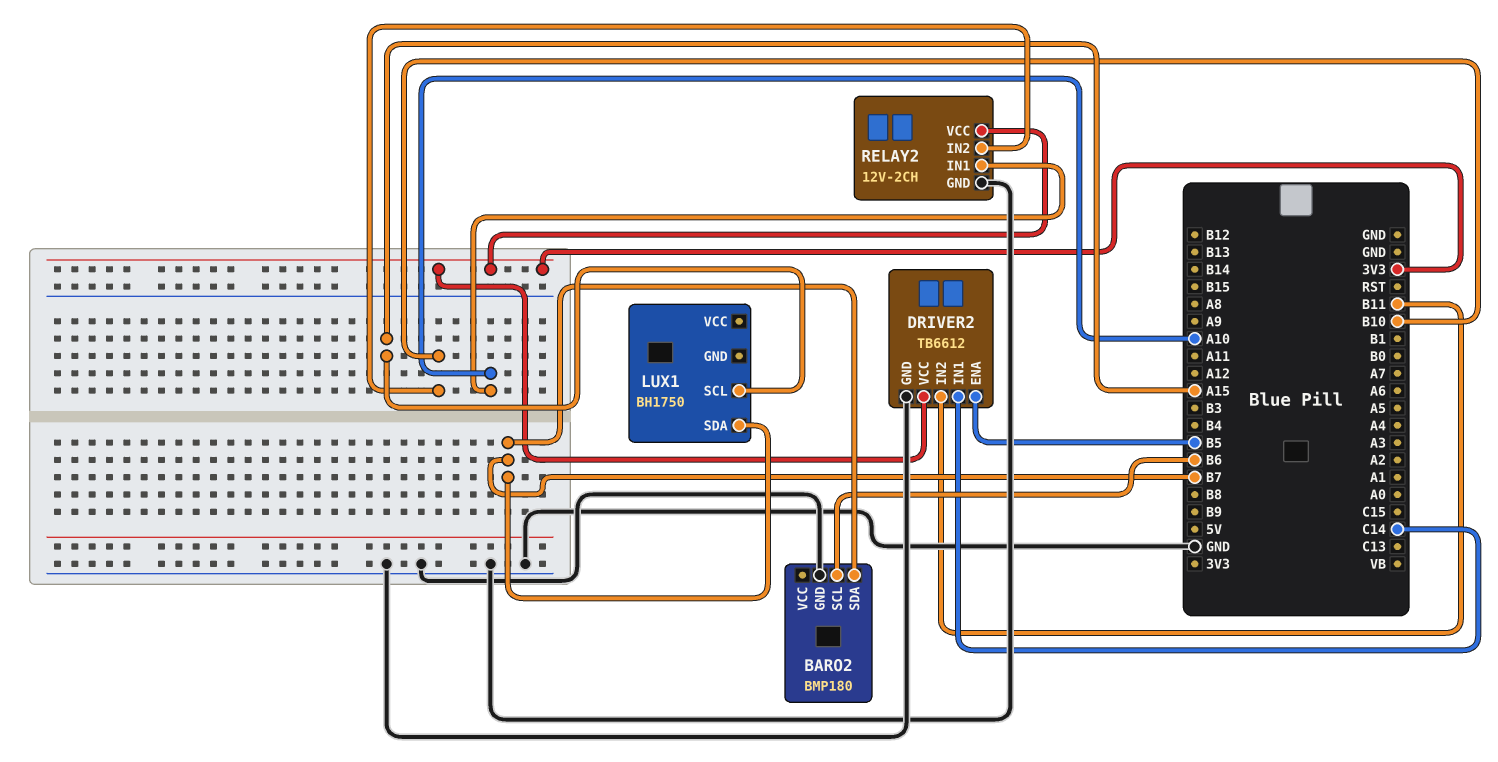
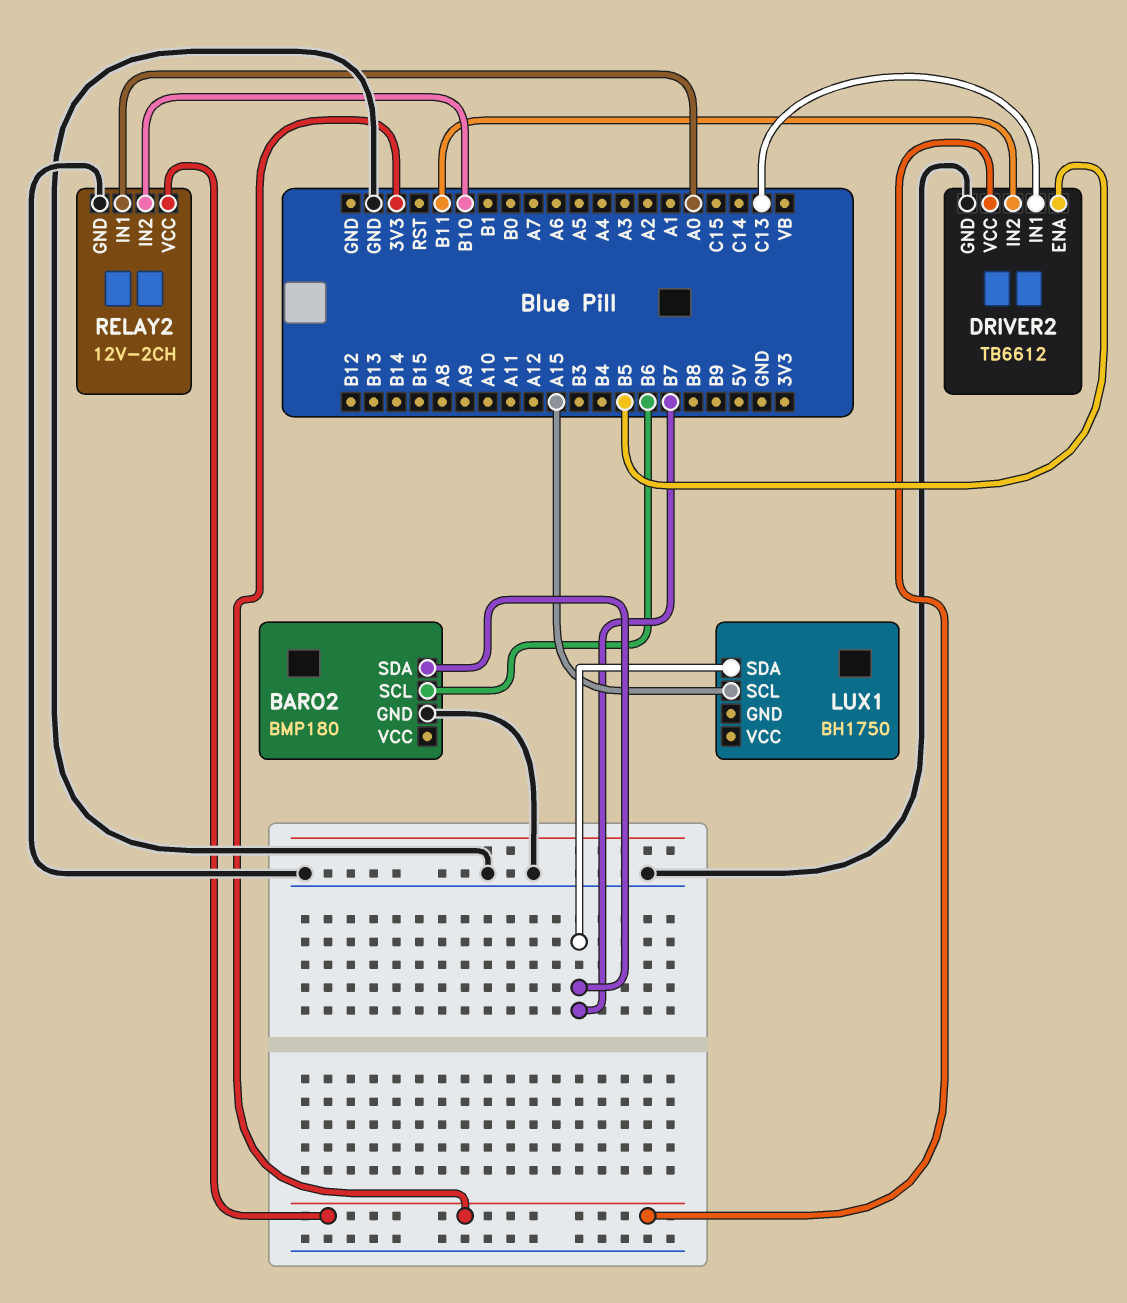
DRIVER2 pin IN1: C14 -> C13
RELAY2 pin IN1: A10 -> A0

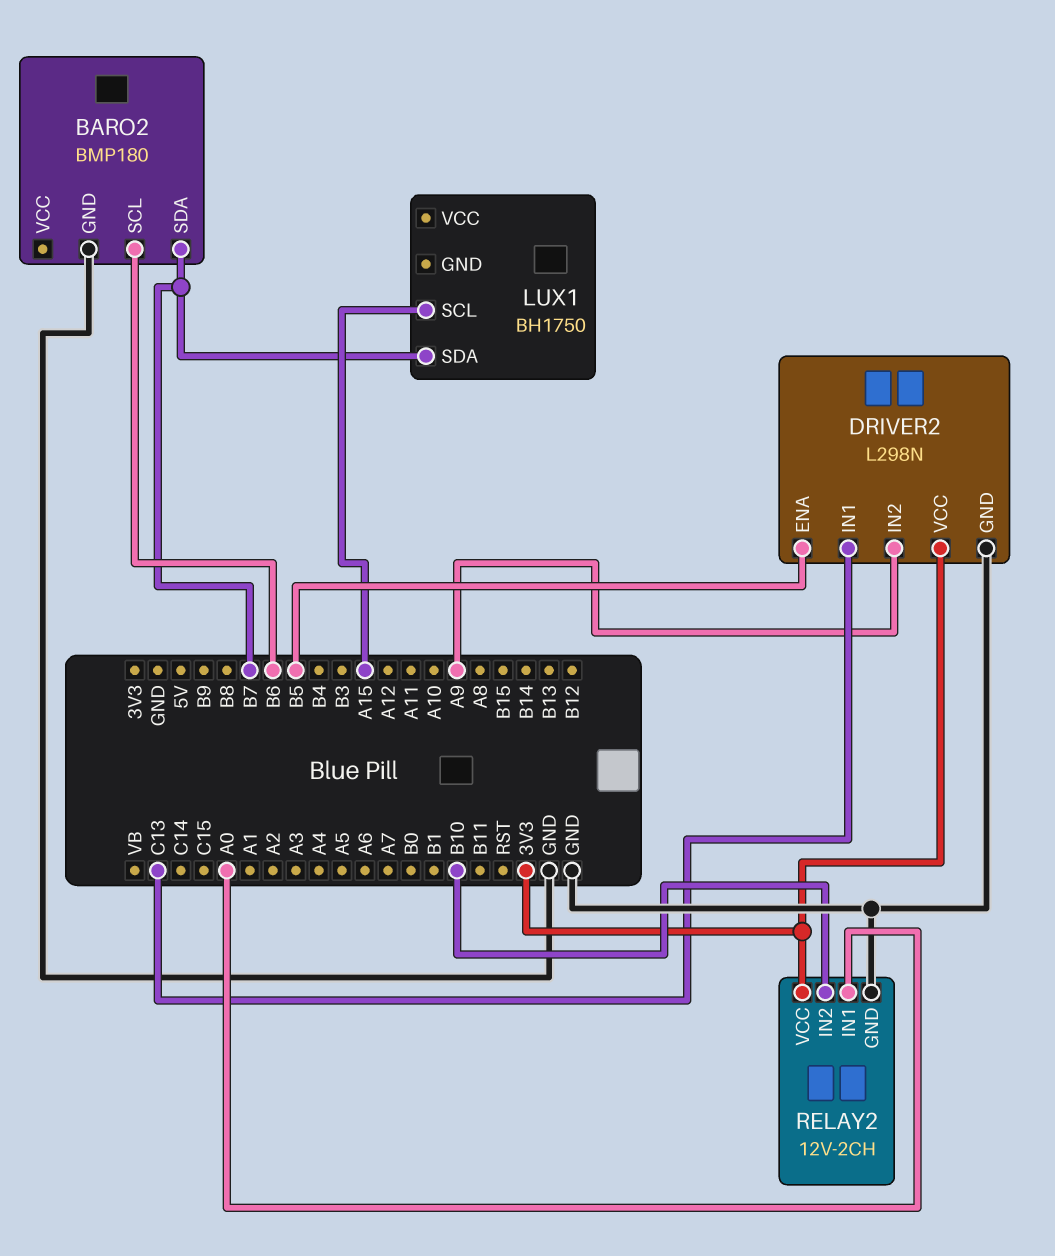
DRIVER2: TB6612 -> L298N
DRIVER2 pin IN2: B11 -> A9

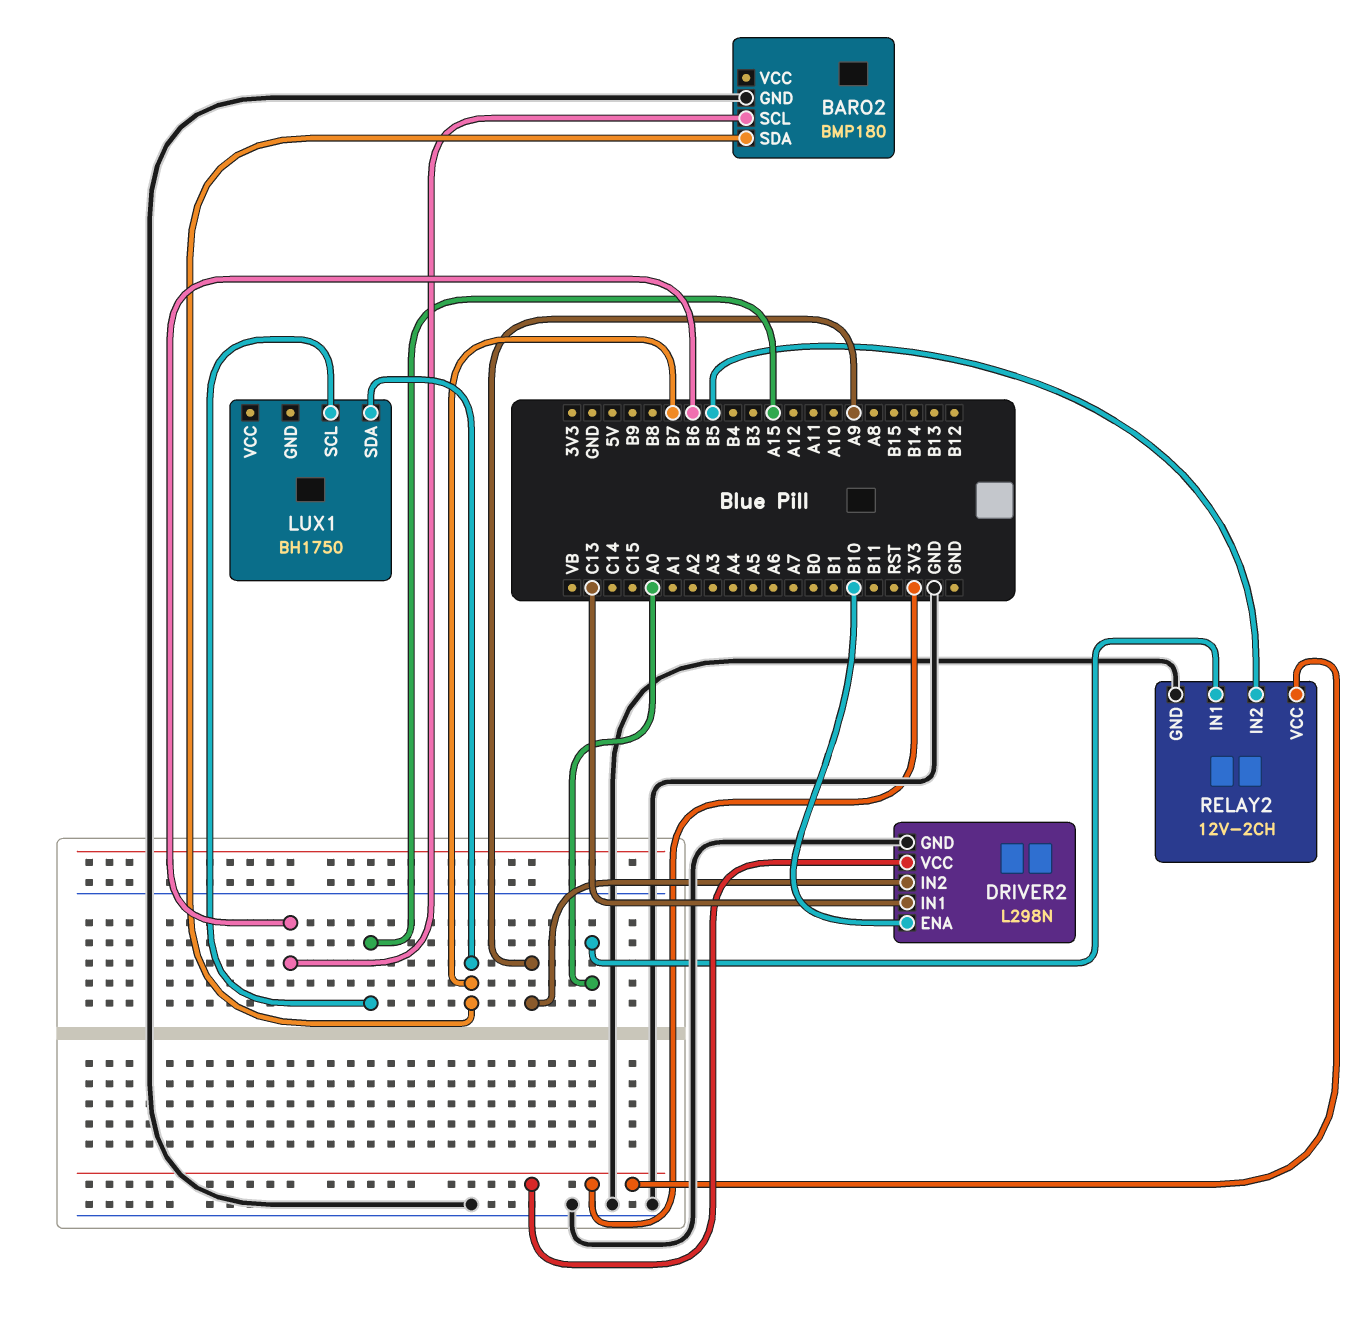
DRIVER2 pin ENA: B5 -> B10
RELAY2 pin IN2: B10 -> B5

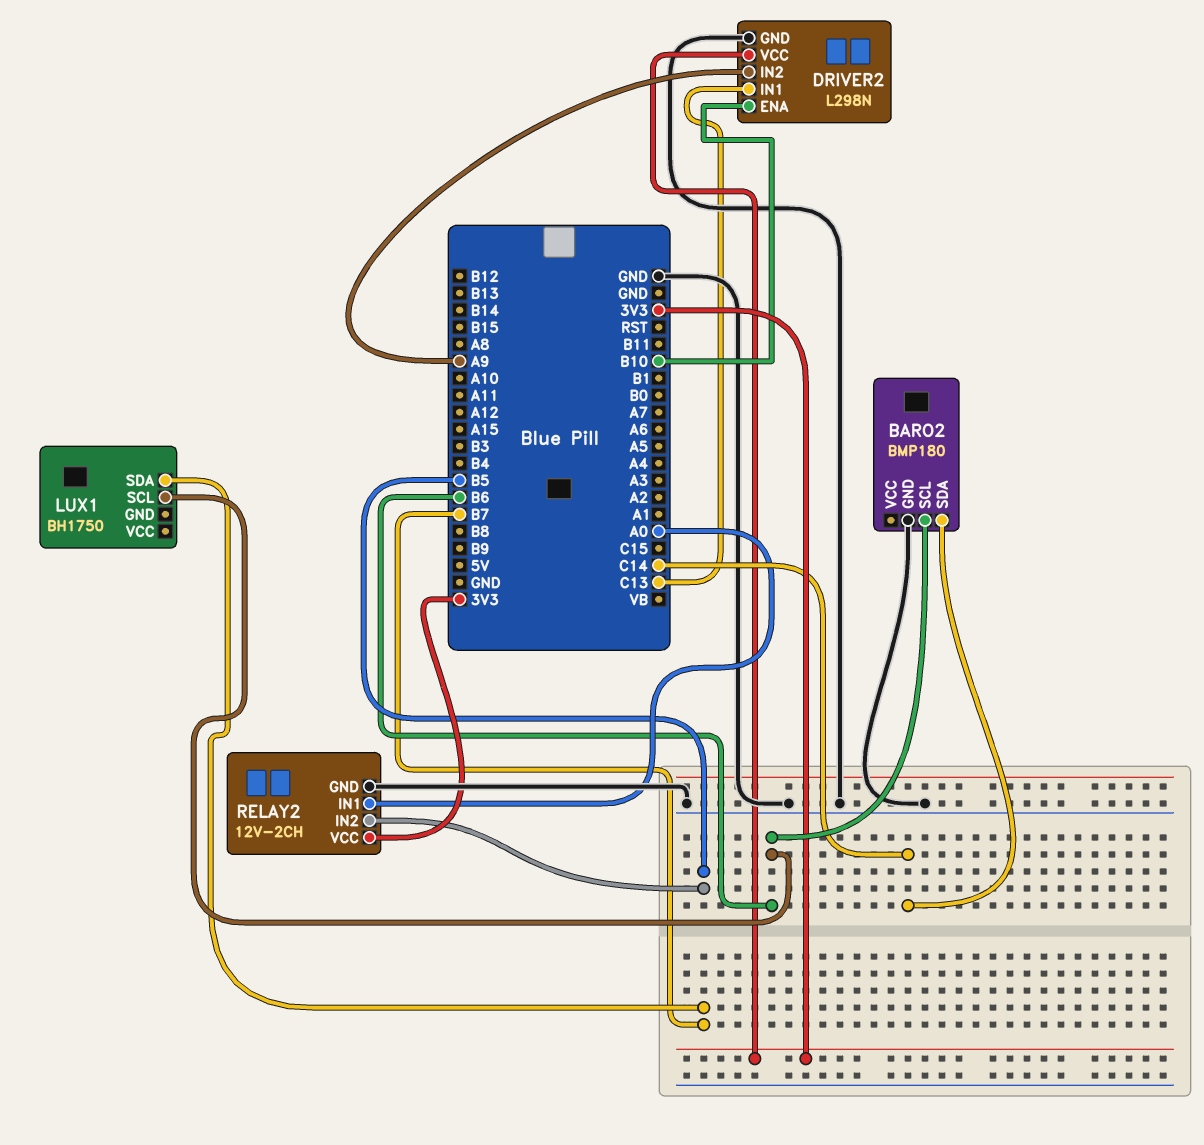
BARO2 pin SDA: B7 -> C14
LUX1 pin SCL: A15 -> B6

